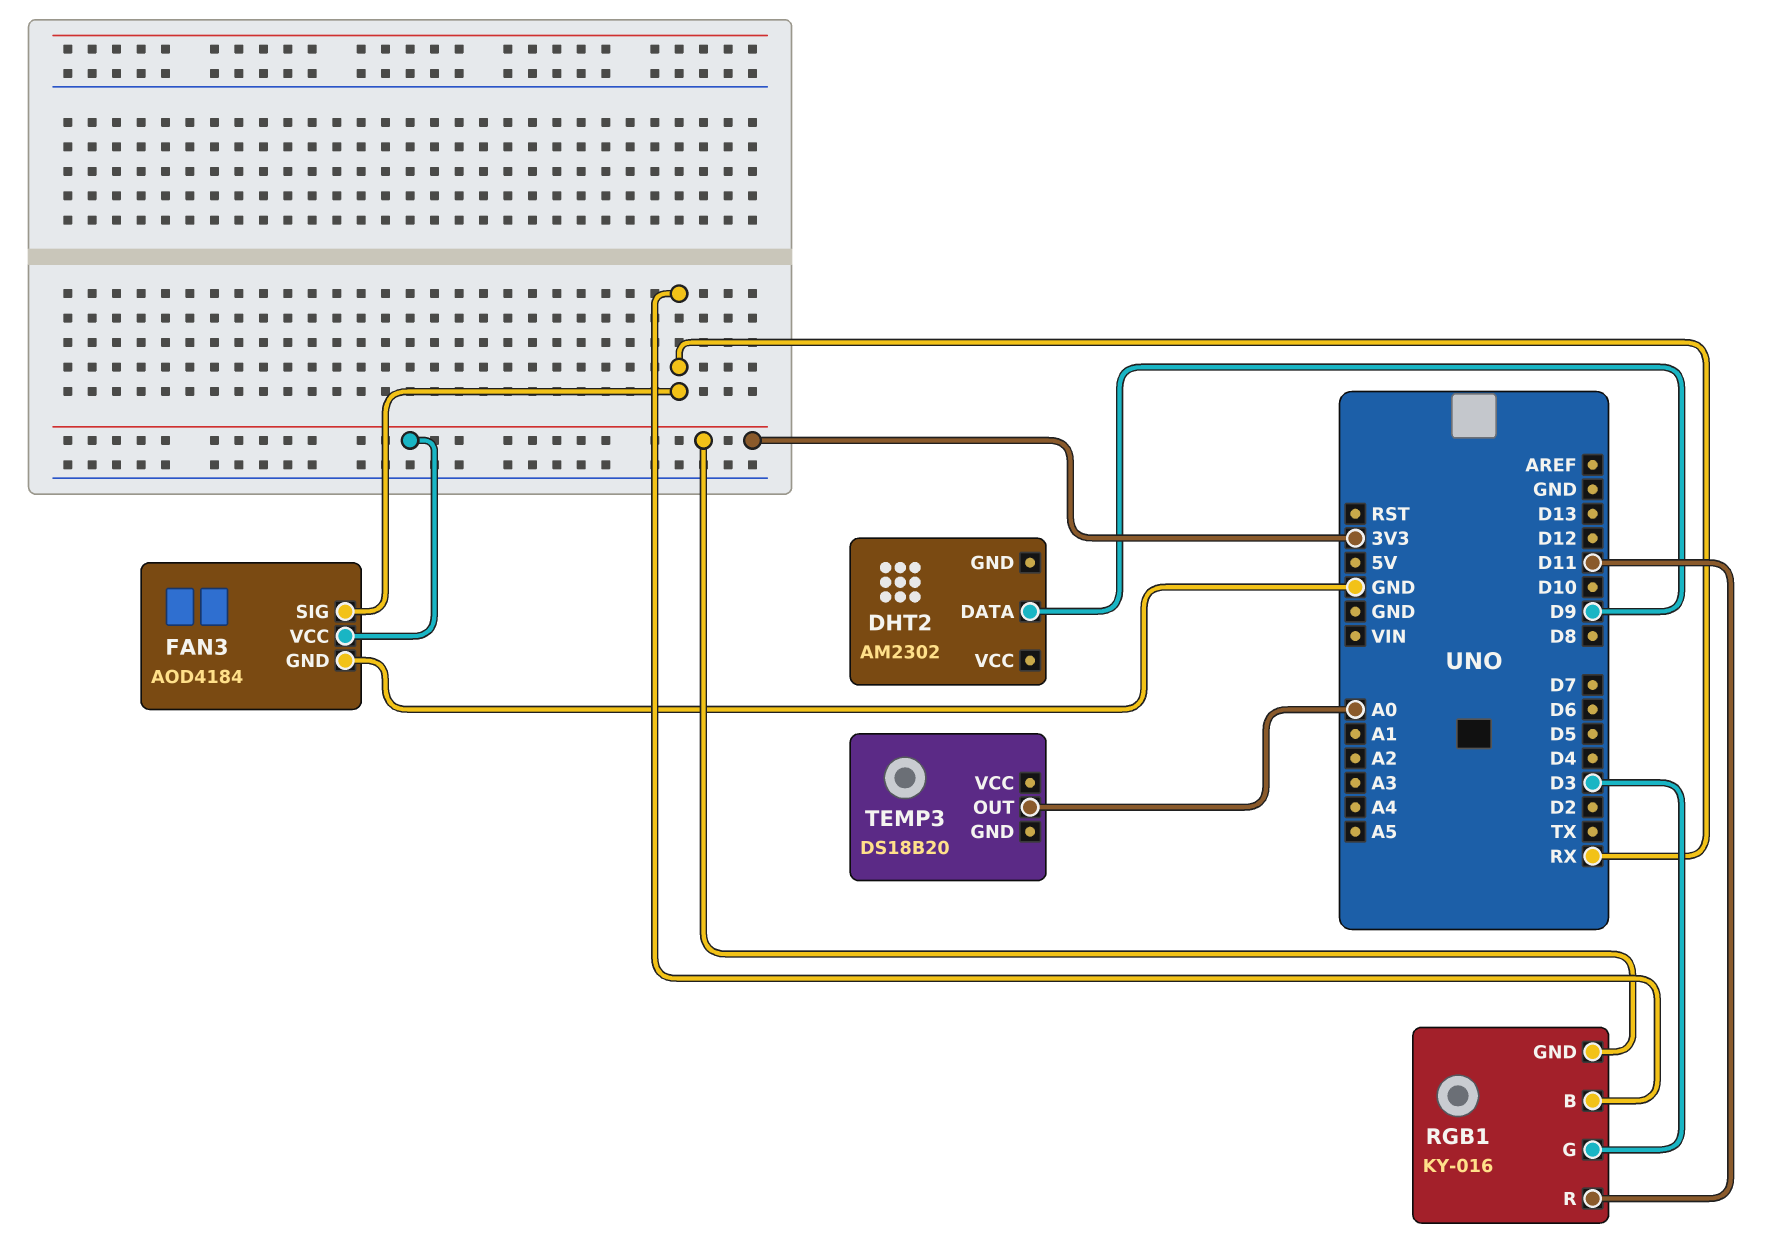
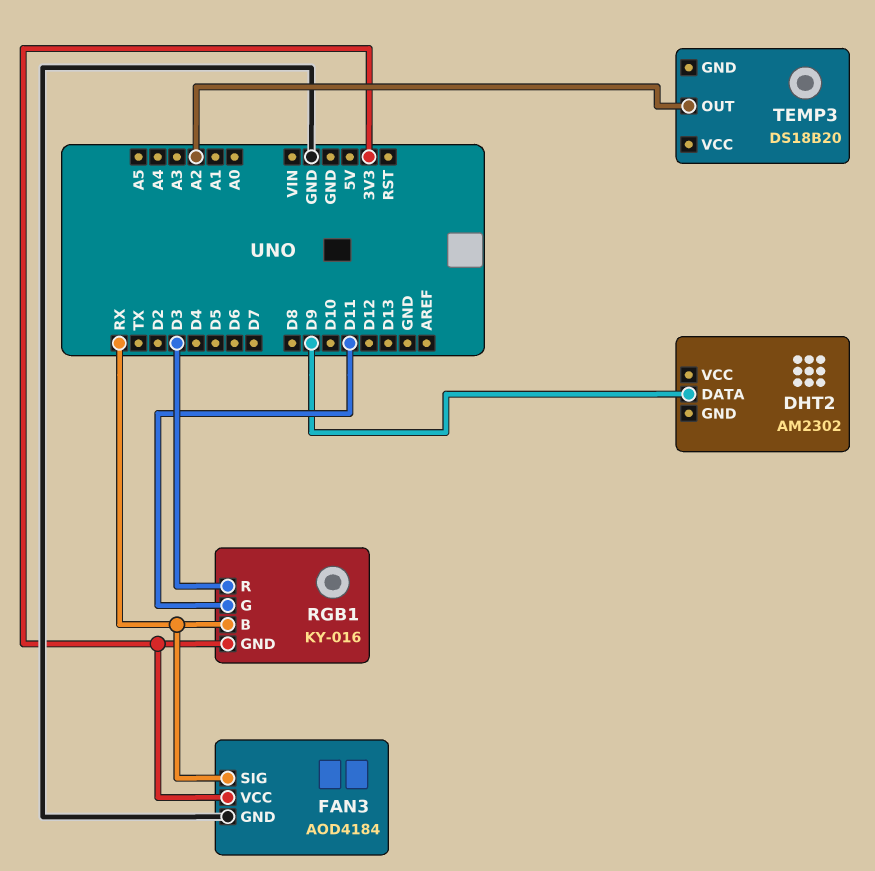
RGB1 pin G: D3 -> D11
RGB1 pin R: D11 -> D3
TEMP3 pin OUT: A0 -> A2

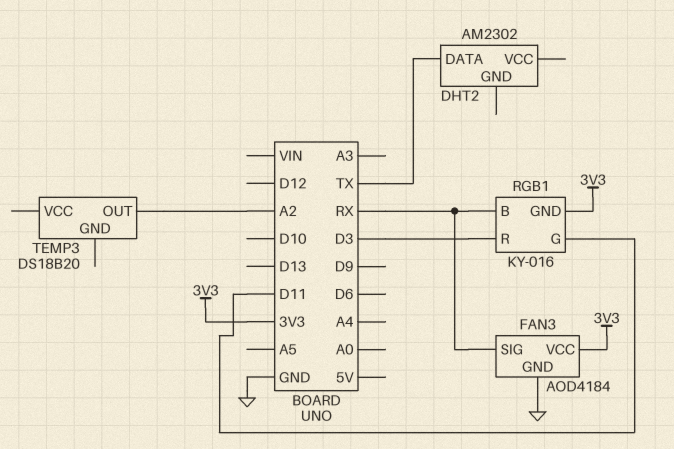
DHT2 pin DATA: D9 -> TX

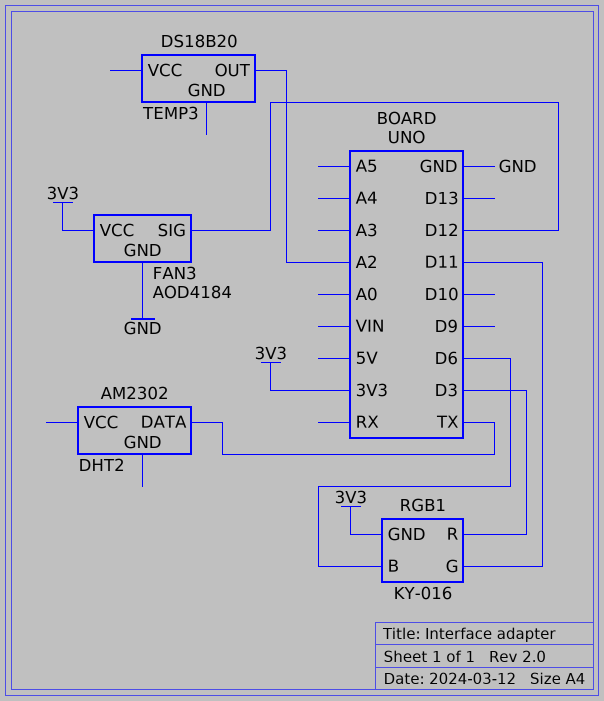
FAN3 pin SIG: RX -> D12
RGB1 pin B: RX -> D6

